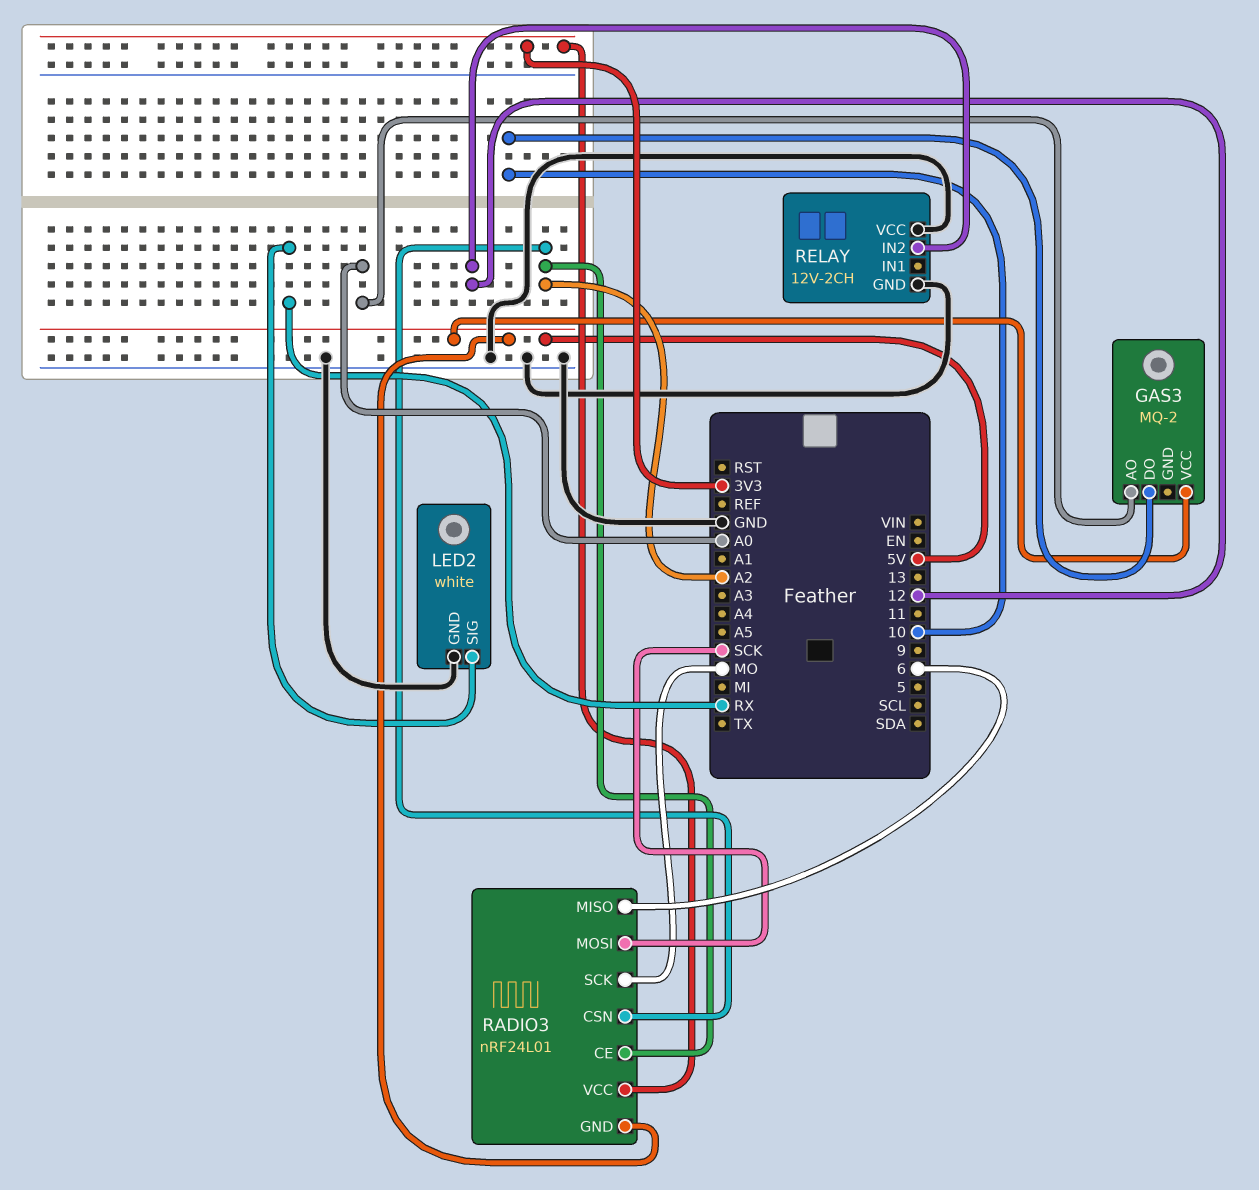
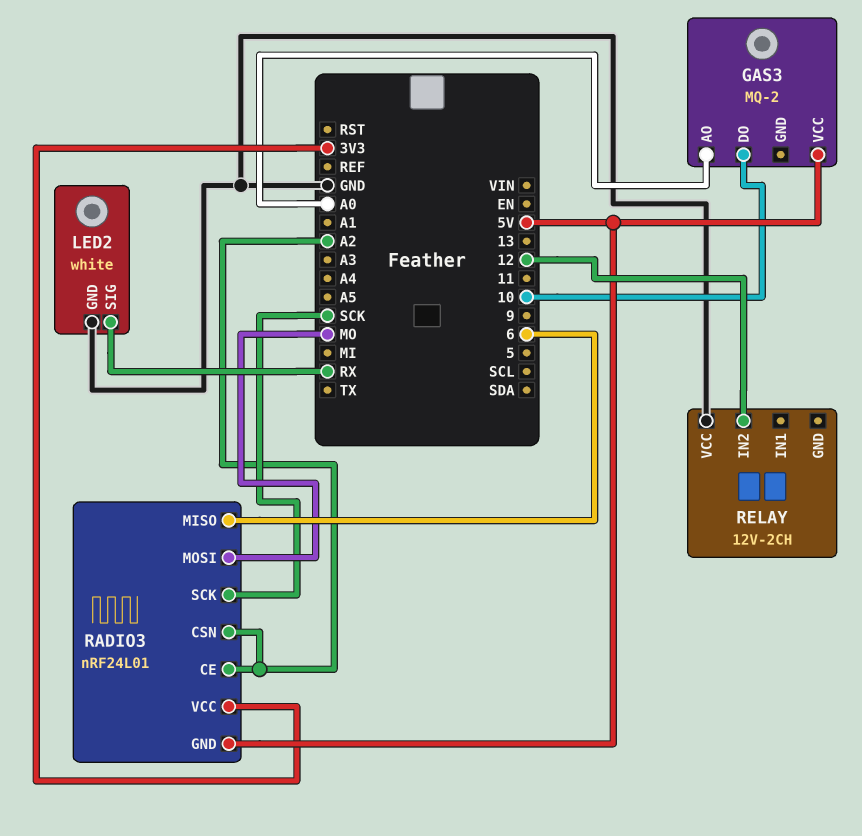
RADIO3 pin MOSI: SCK -> MO
RADIO3 pin SCK: MO -> SCK
RELAY pin GND: GND -> none

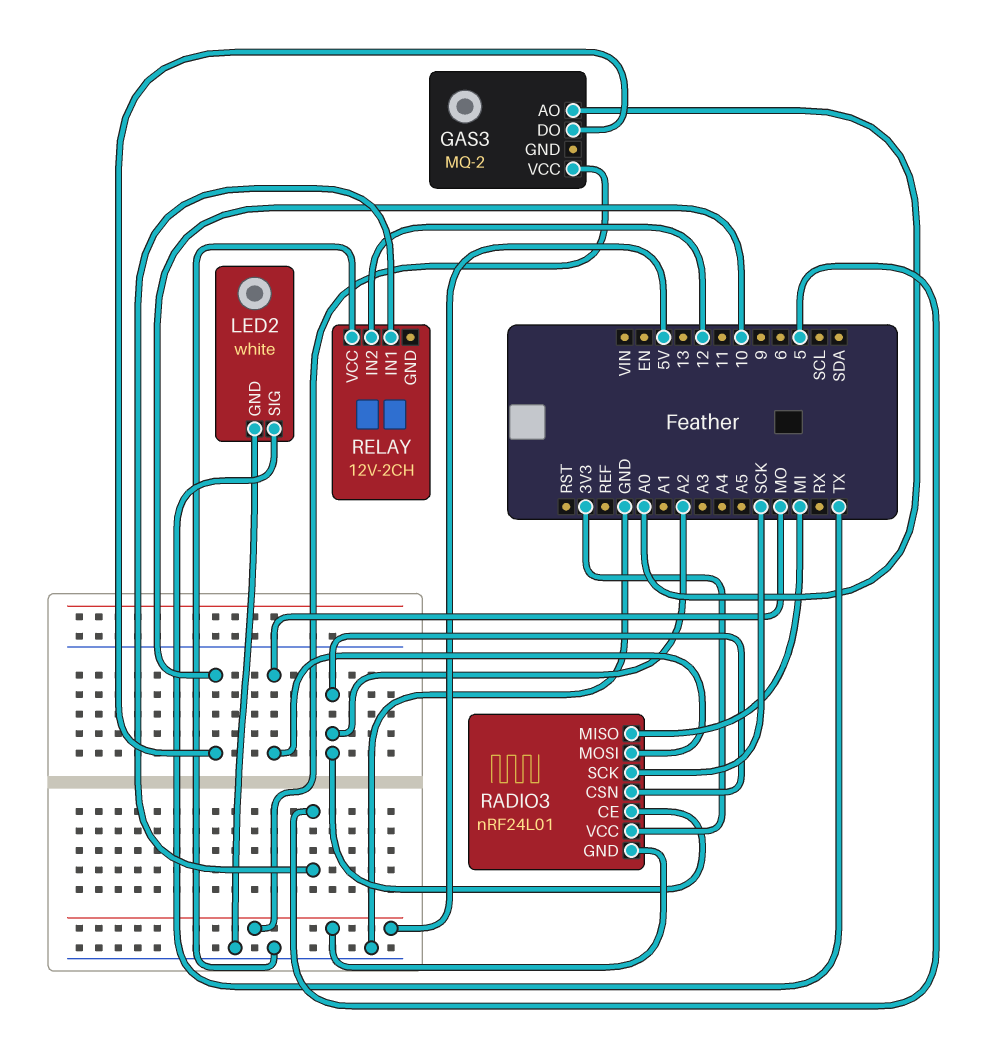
LED2 pin SIG: RX -> TX
RADIO3 pin MISO: 6 -> MI
RELAY pin IN1: none -> 5

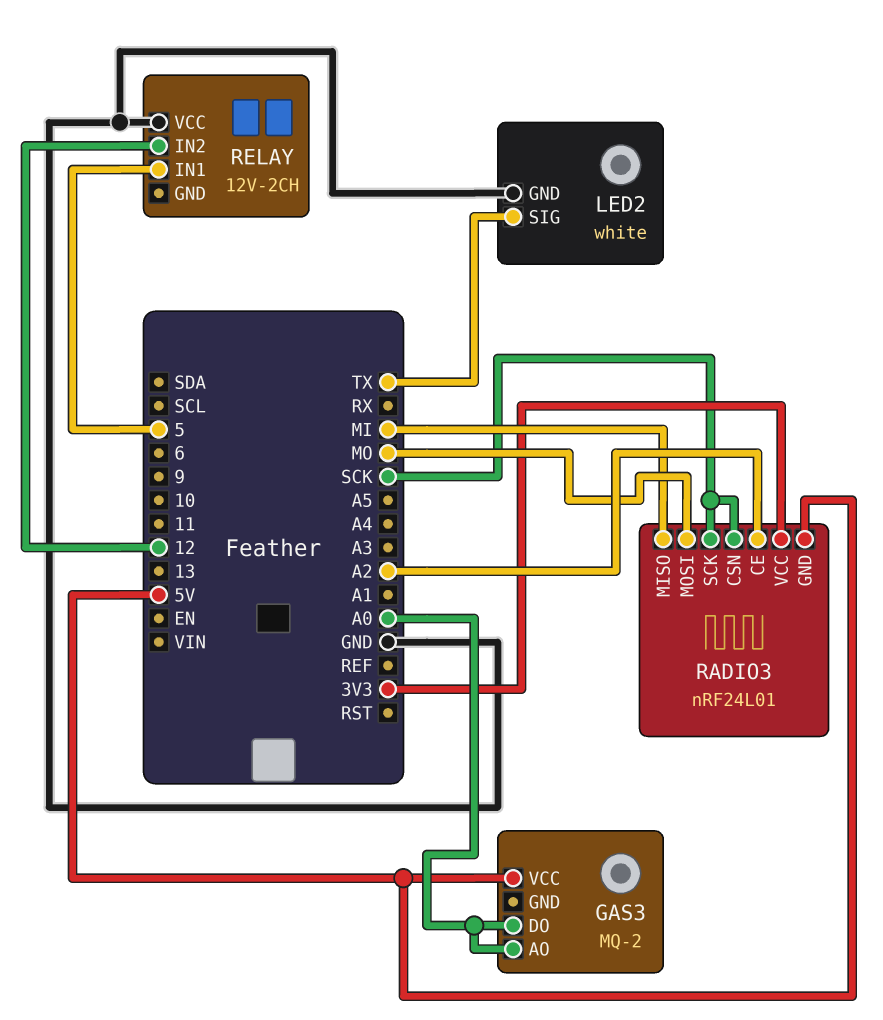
GAS3 pin DO: 10 -> A0
RADIO3 pin CSN: A2 -> SCK

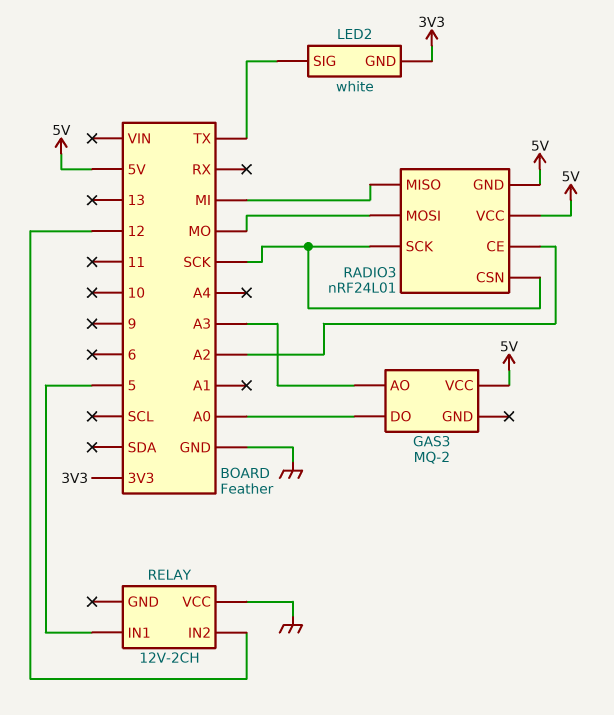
GAS3 pin AO: A0 -> A3
LED2 pin GND: GND -> 3V3
RADIO3 pin VCC: 3V3 -> 5V

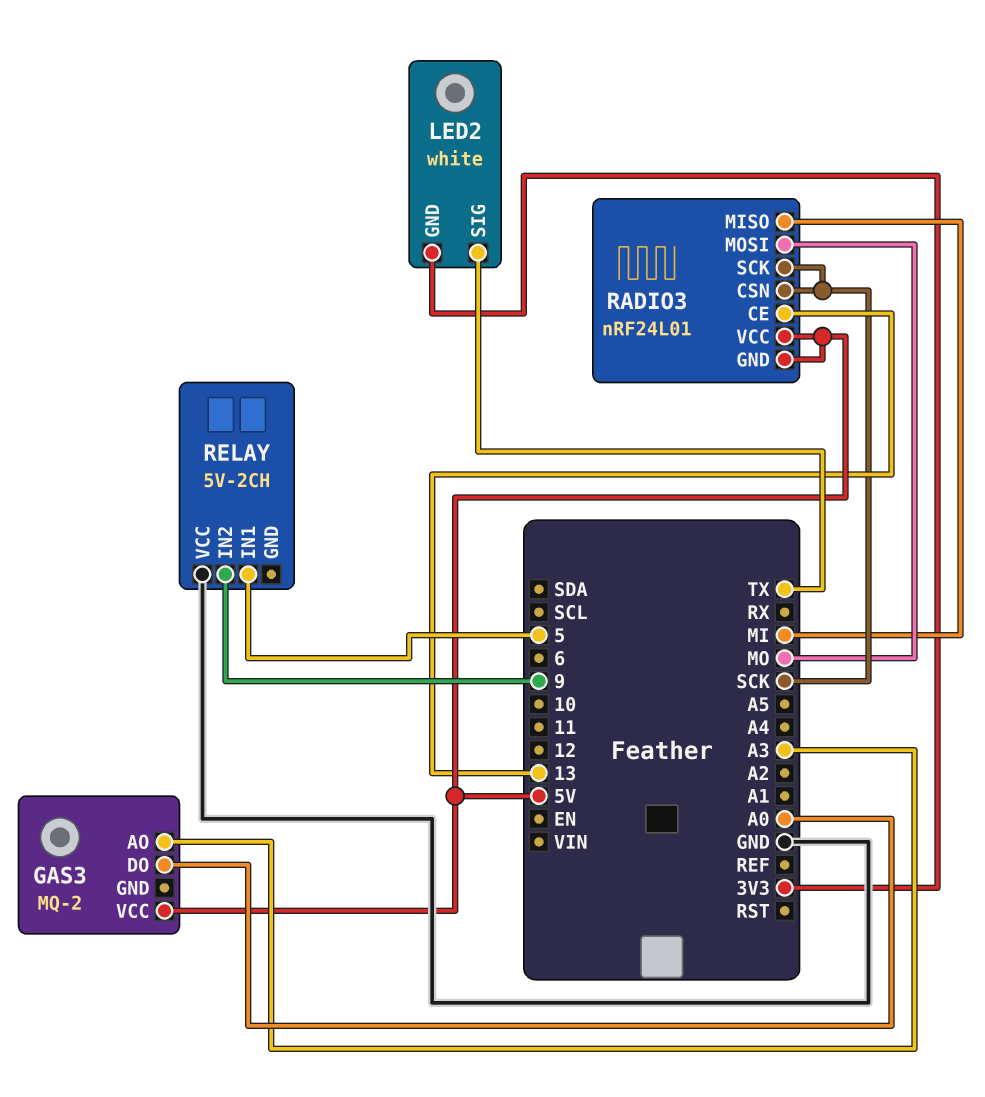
RADIO3 pin CE: A2 -> 13
RELAY: 12V-2CH -> 5V-2CH
RELAY pin IN2: 12 -> 9

